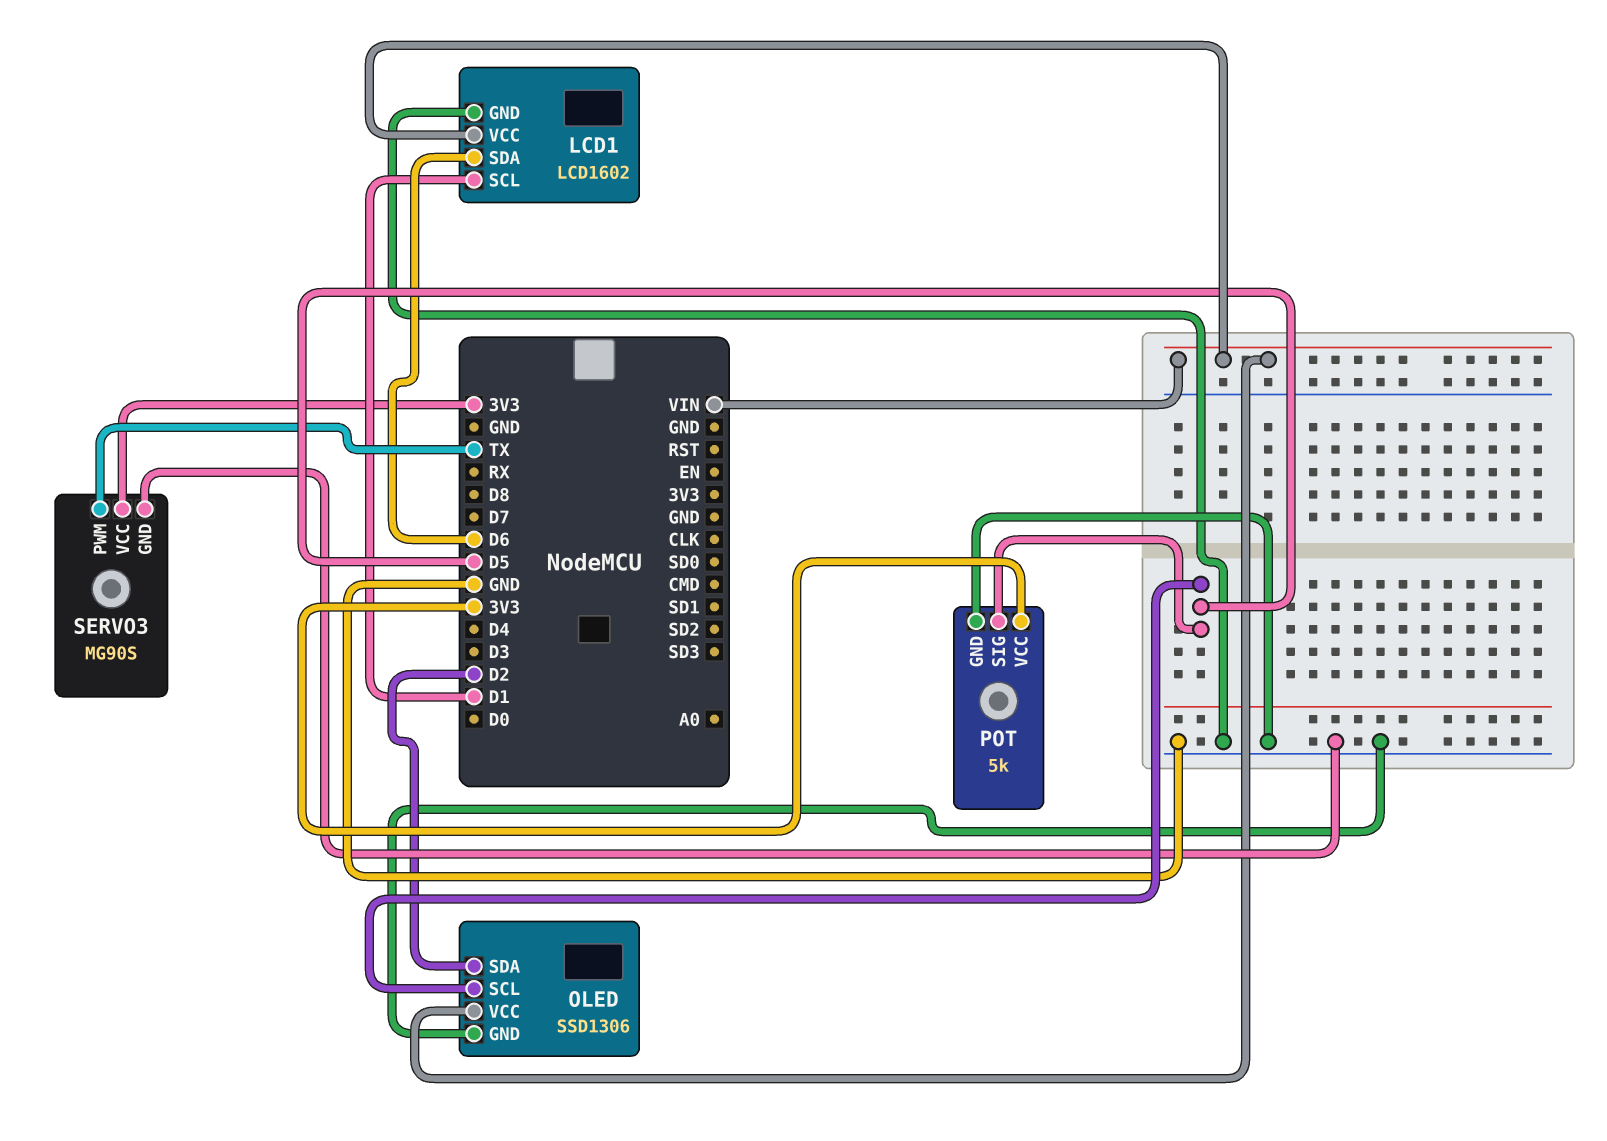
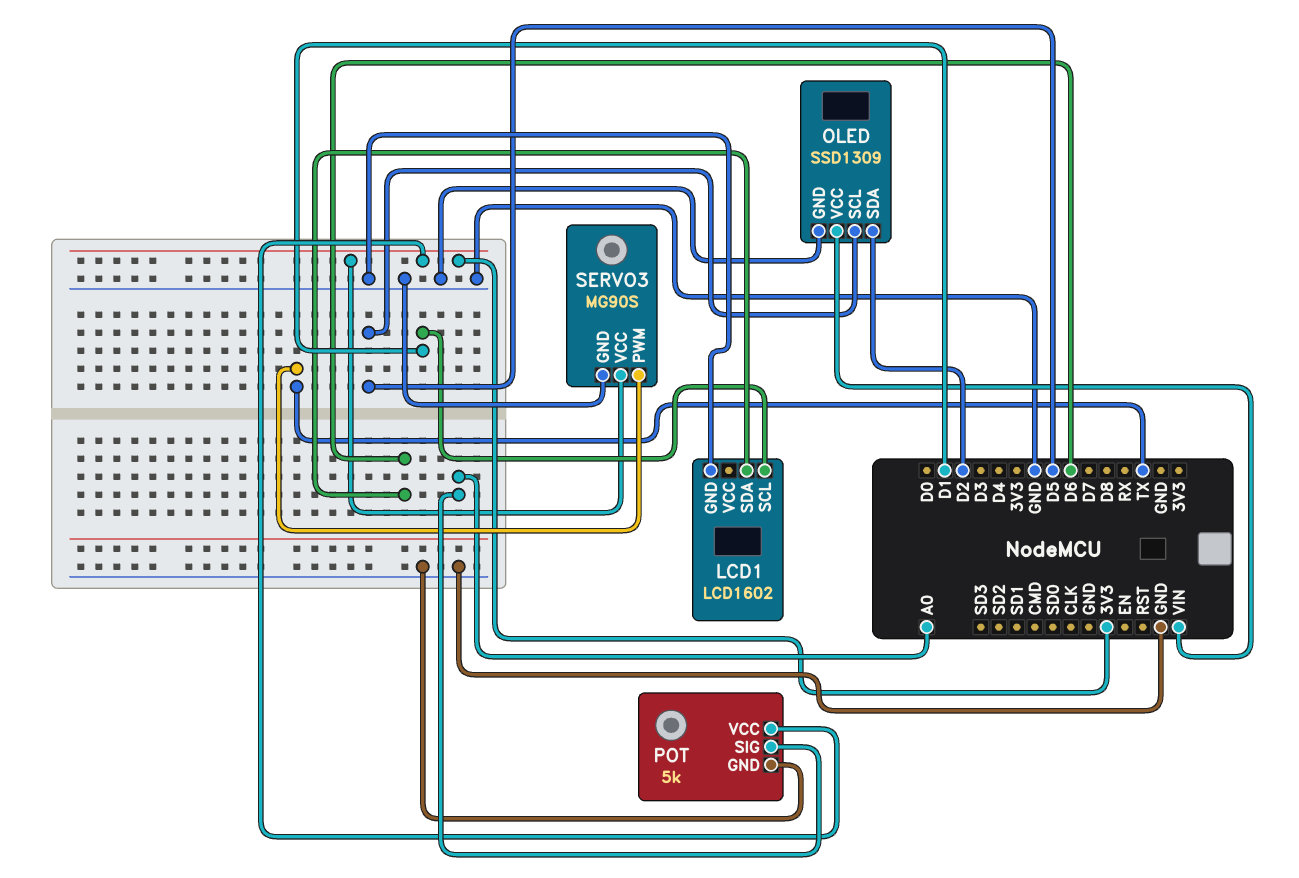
LCD1 pin VCC: VIN -> none
OLED: SSD1306 -> SSD1309
POT pin SIG: D5 -> A0

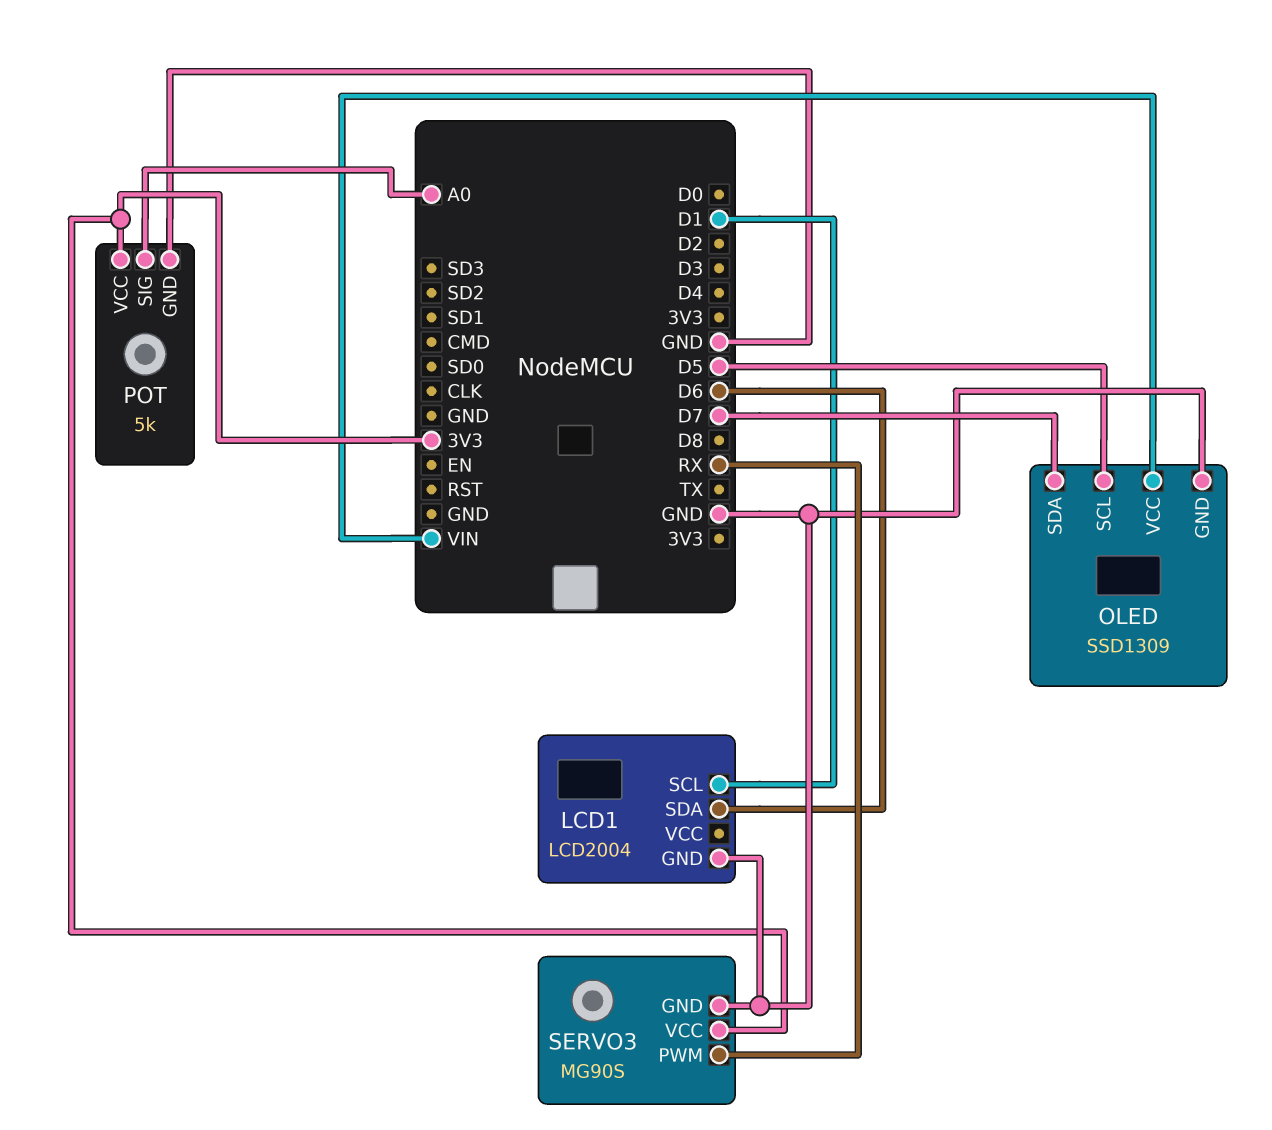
LCD1: LCD1602 -> LCD2004
OLED pin SDA: D2 -> D7
SERVO3 pin PWM: TX -> RX

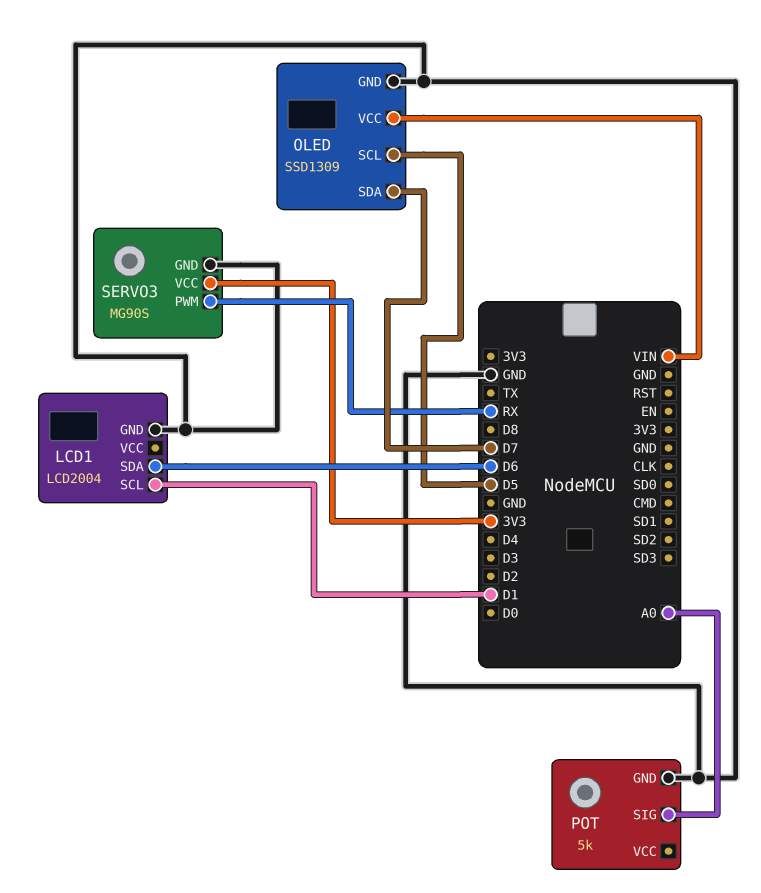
POT pin VCC: 3V3 -> none

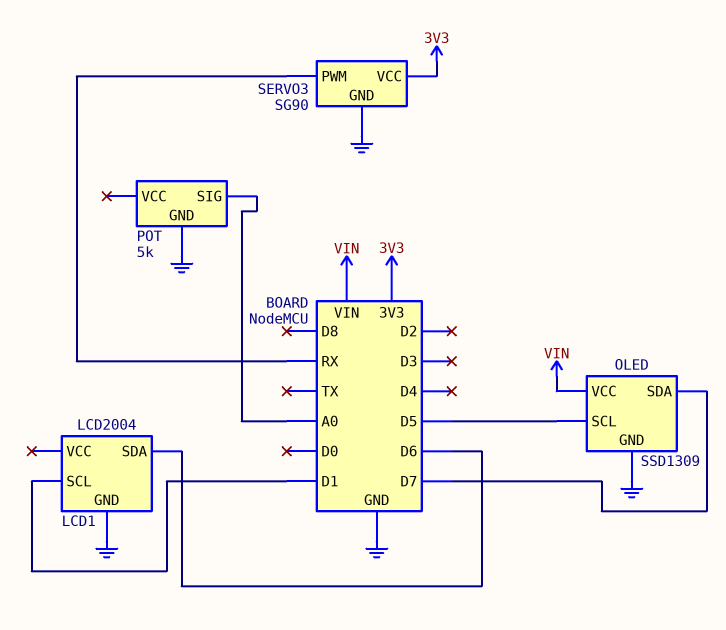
SERVO3: MG90S -> SG90

